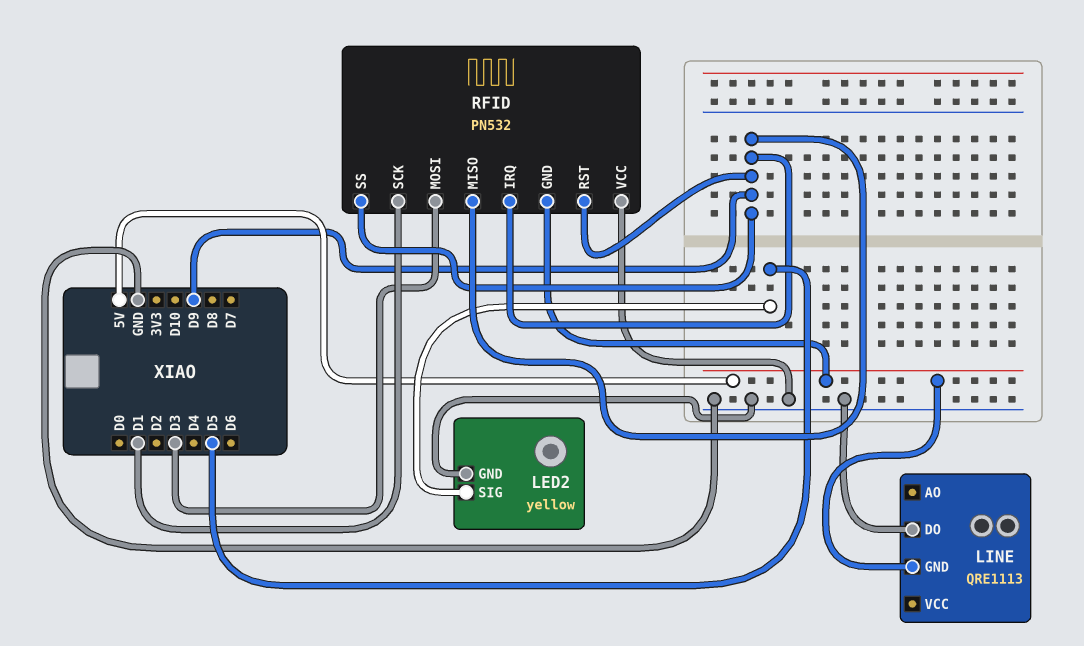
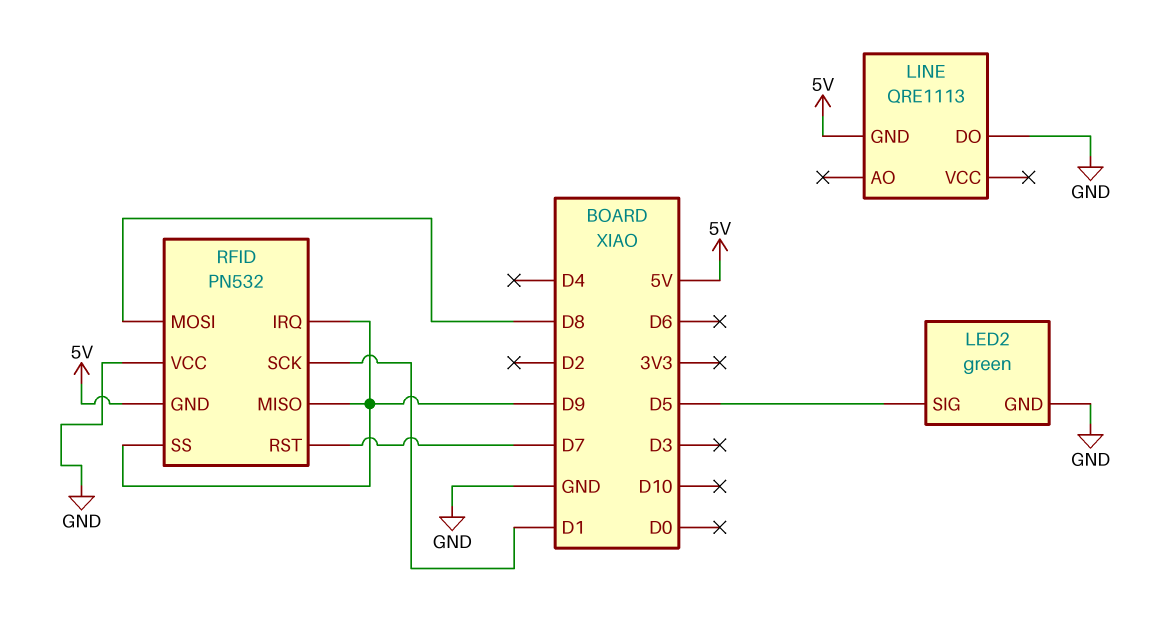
LED2: yellow -> green
RFID pin MOSI: D3 -> D8
RFID pin RST: D9 -> D7

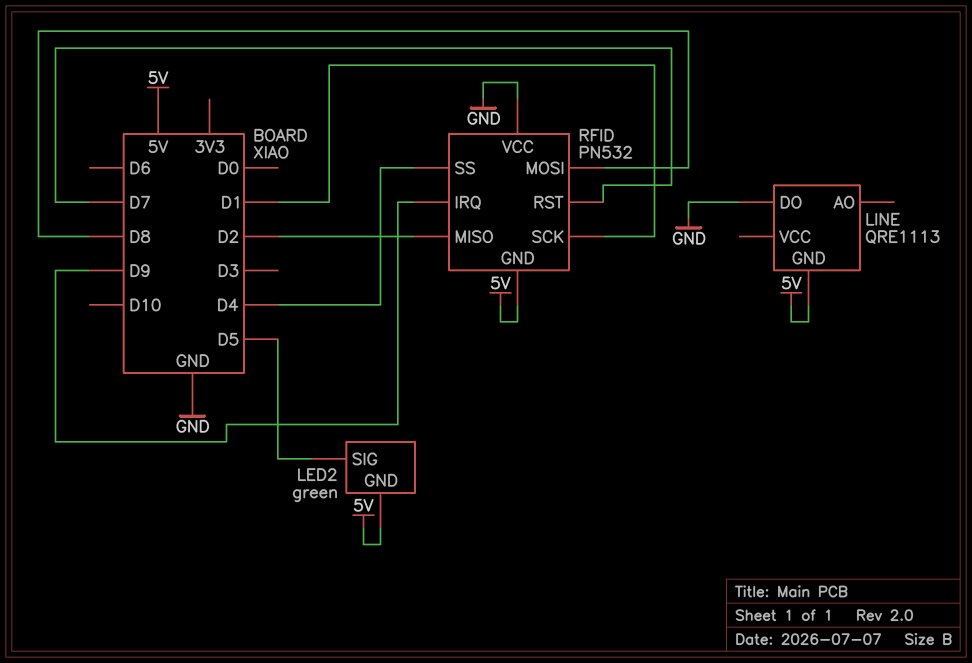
LED2 pin GND: GND -> 5V
RFID pin MISO: D9 -> D2
RFID pin SS: D9 -> D4

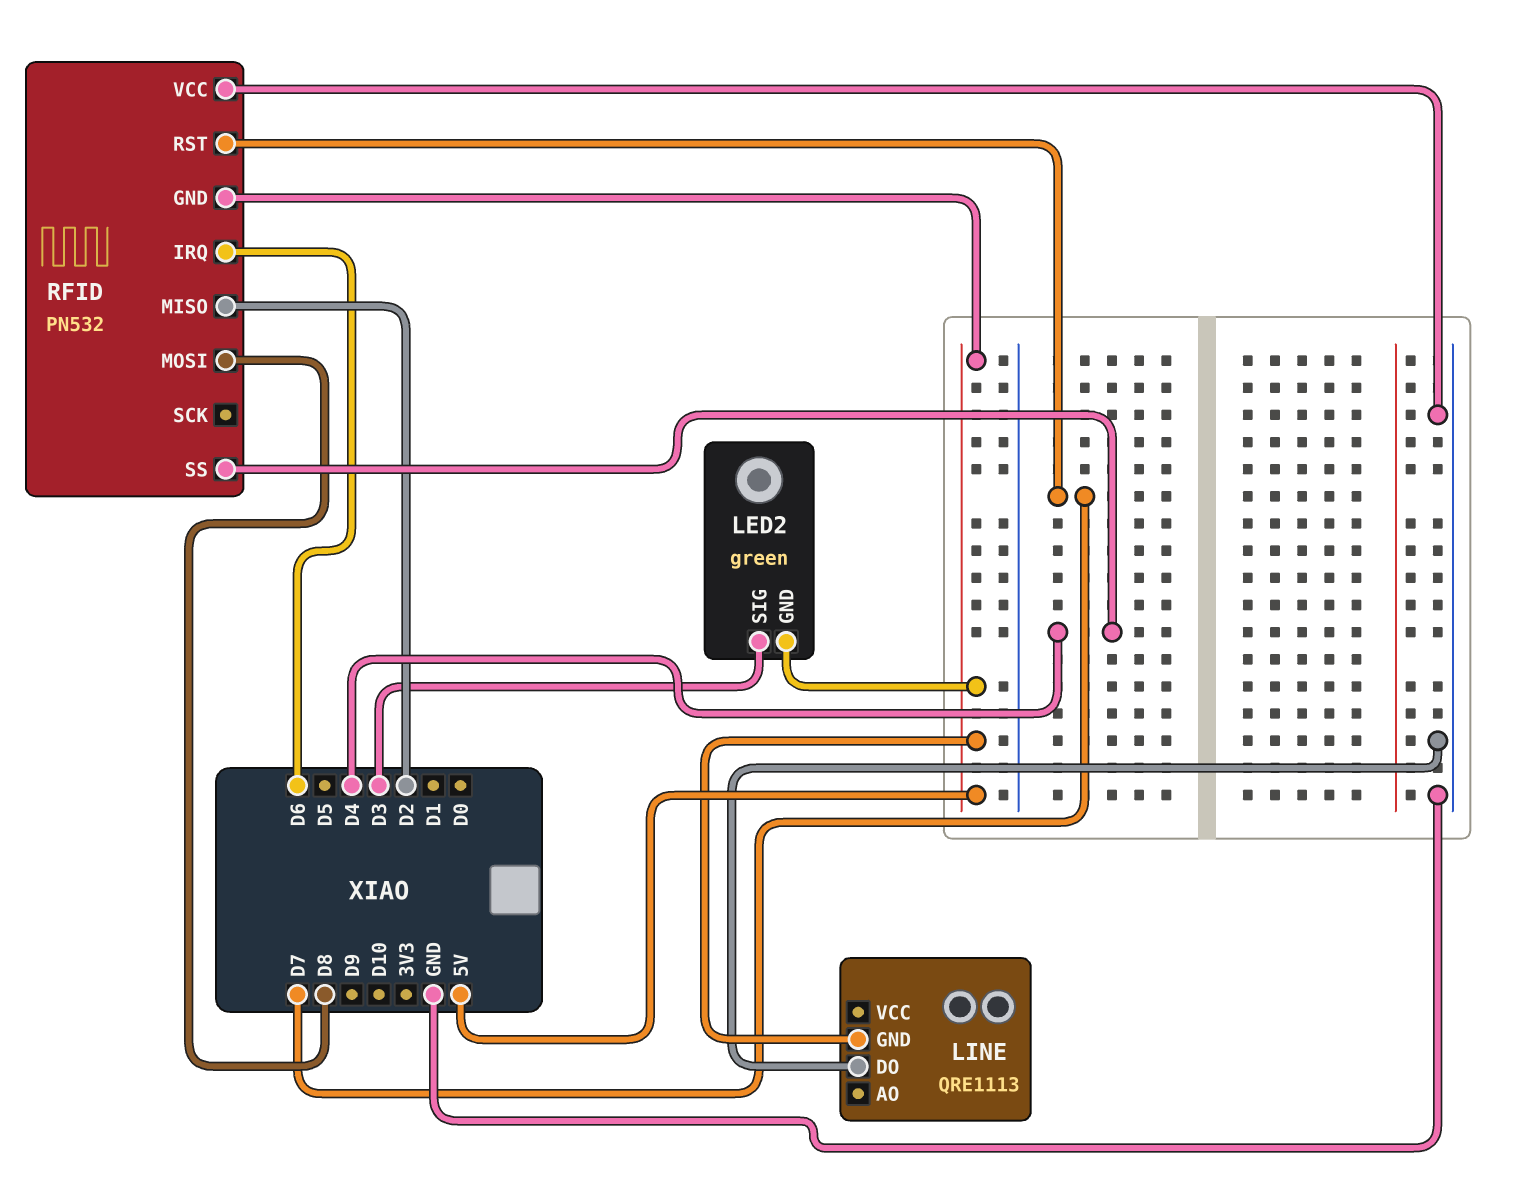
LED2 pin SIG: D5 -> D3
RFID pin IRQ: D9 -> D6
RFID pin SCK: D1 -> none

